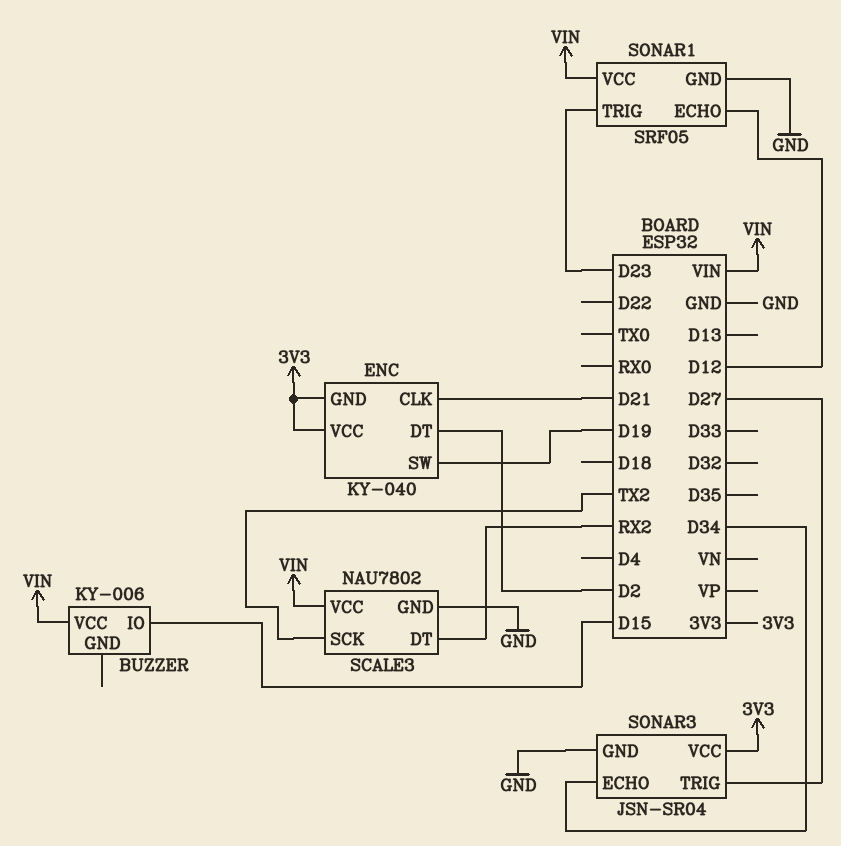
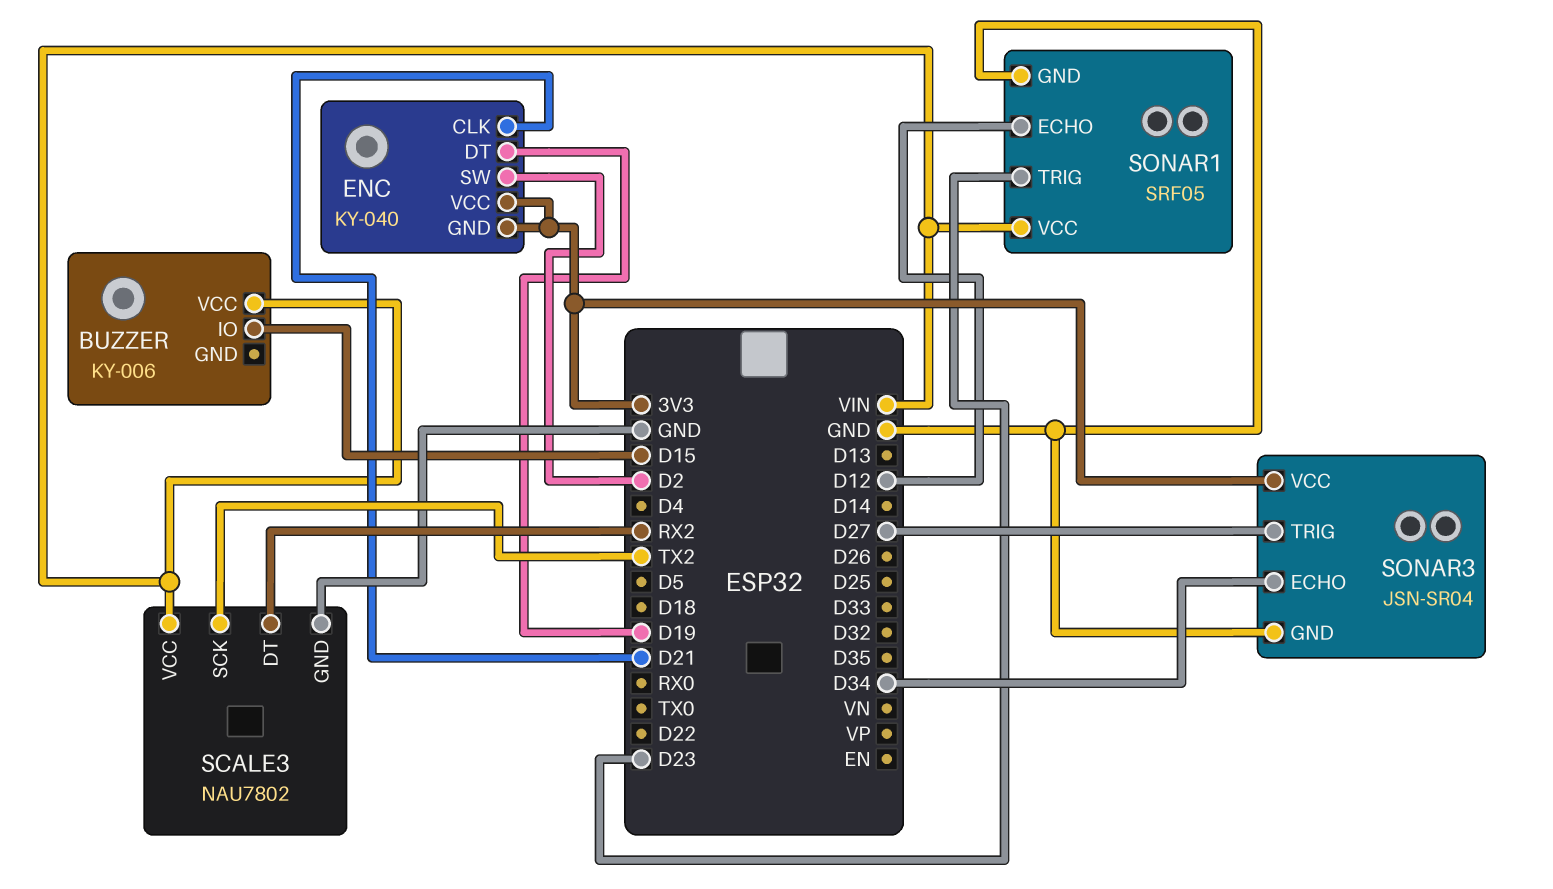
ENC pin DT: D2 -> D19
ENC pin SW: D19 -> D2

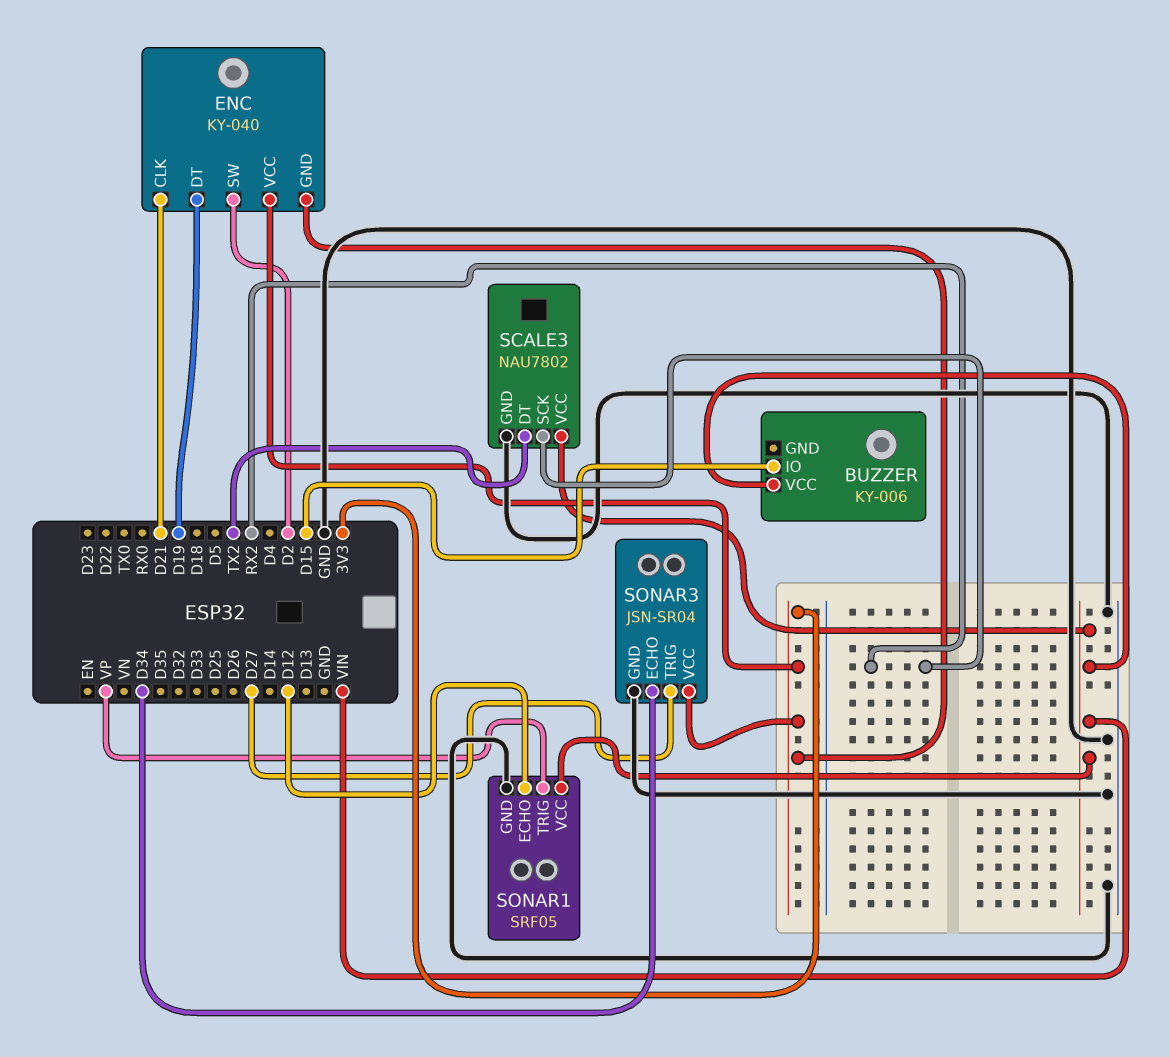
SCALE3 pin DT: RX2 -> TX2
SCALE3 pin SCK: TX2 -> RX2
SONAR1 pin TRIG: D23 -> VP

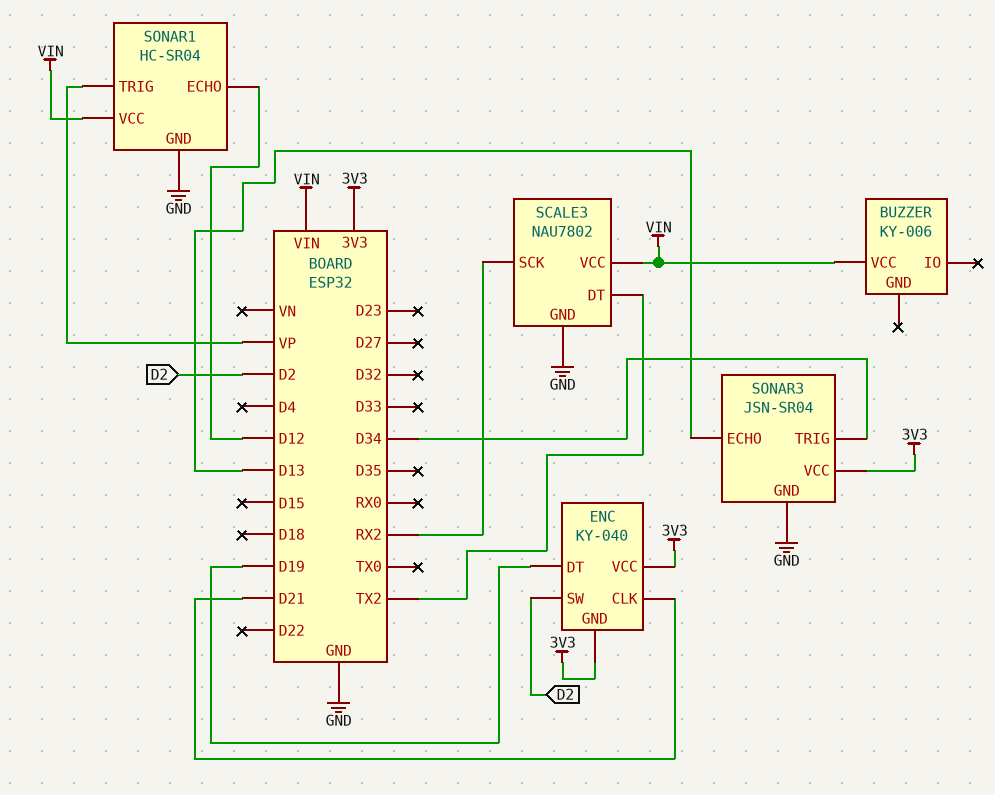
BUZZER pin IO: D15 -> none
SONAR1: SRF05 -> HC-SR04
SONAR3 pin ECHO: D34 -> D13
SONAR3 pin TRIG: D27 -> D34

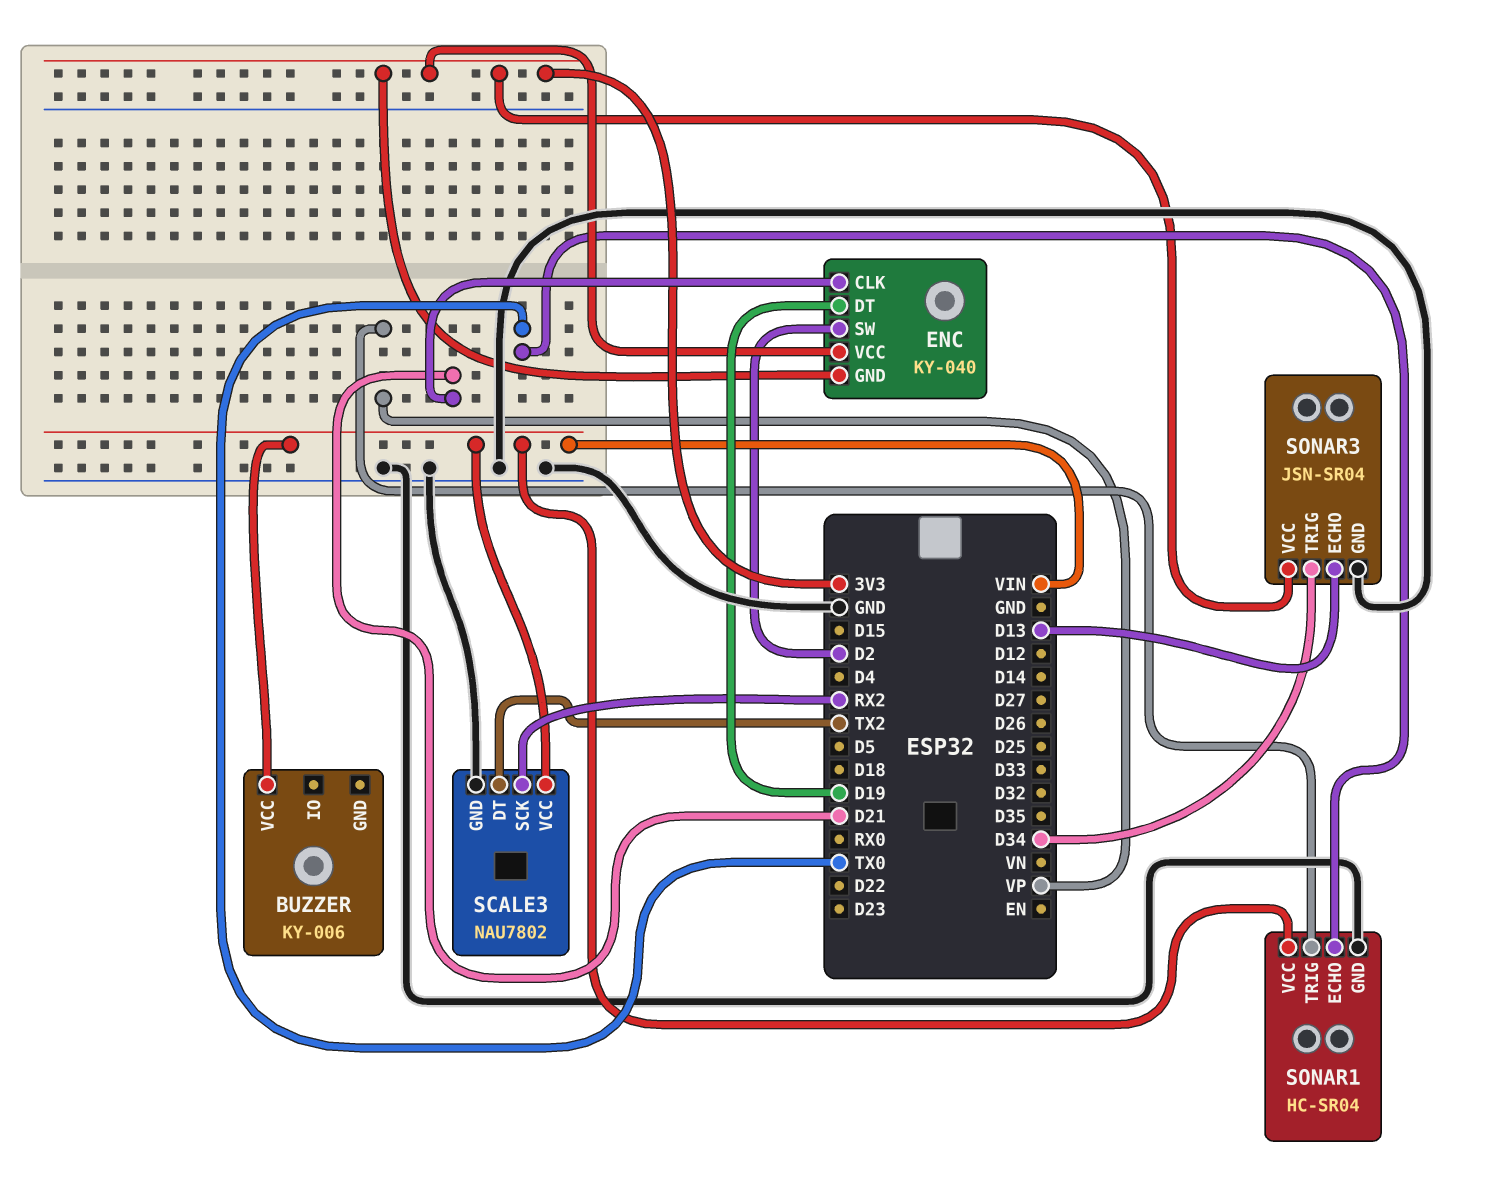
SONAR1 pin ECHO: D12 -> TX0

